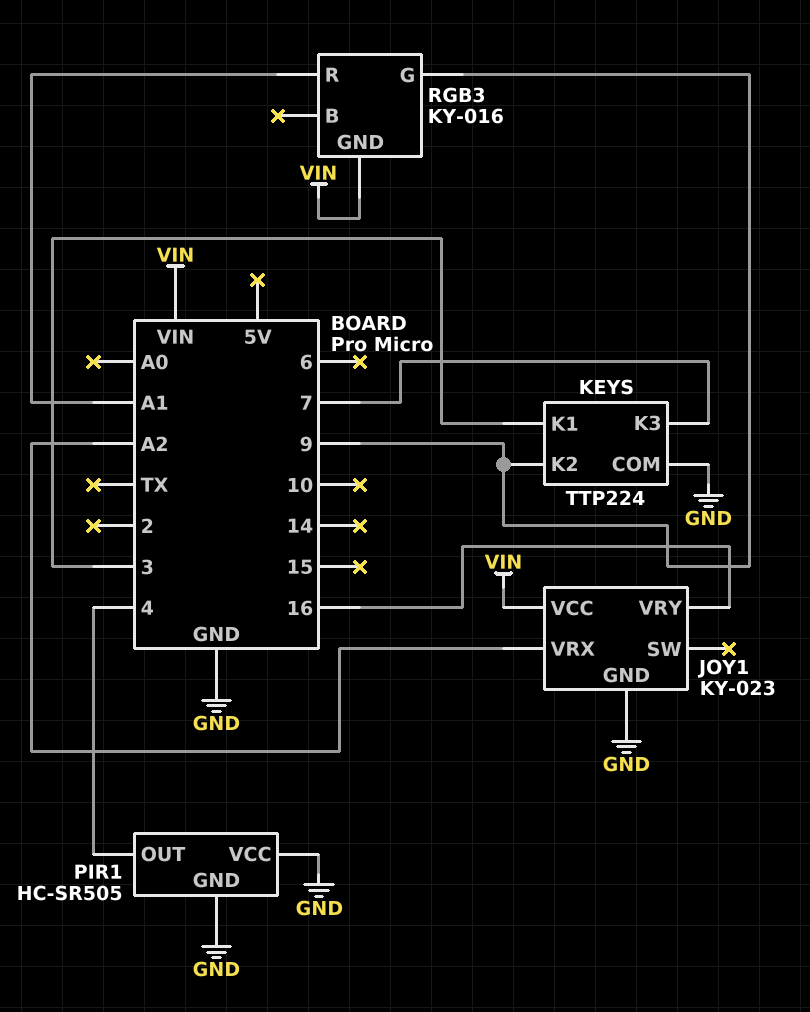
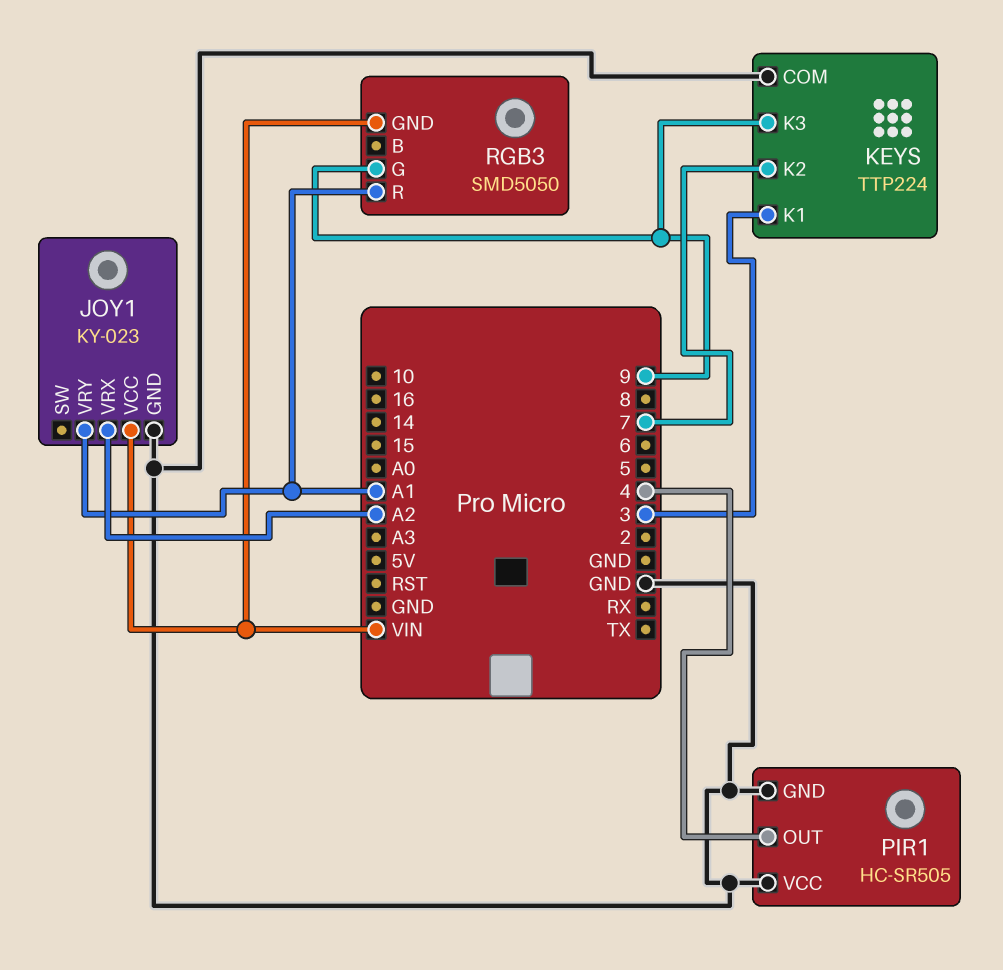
JOY1 pin VRY: 16 -> A1
KEYS pin K2: 9 -> 7
KEYS pin K3: 7 -> 9
RGB3: KY-016 -> SMD5050

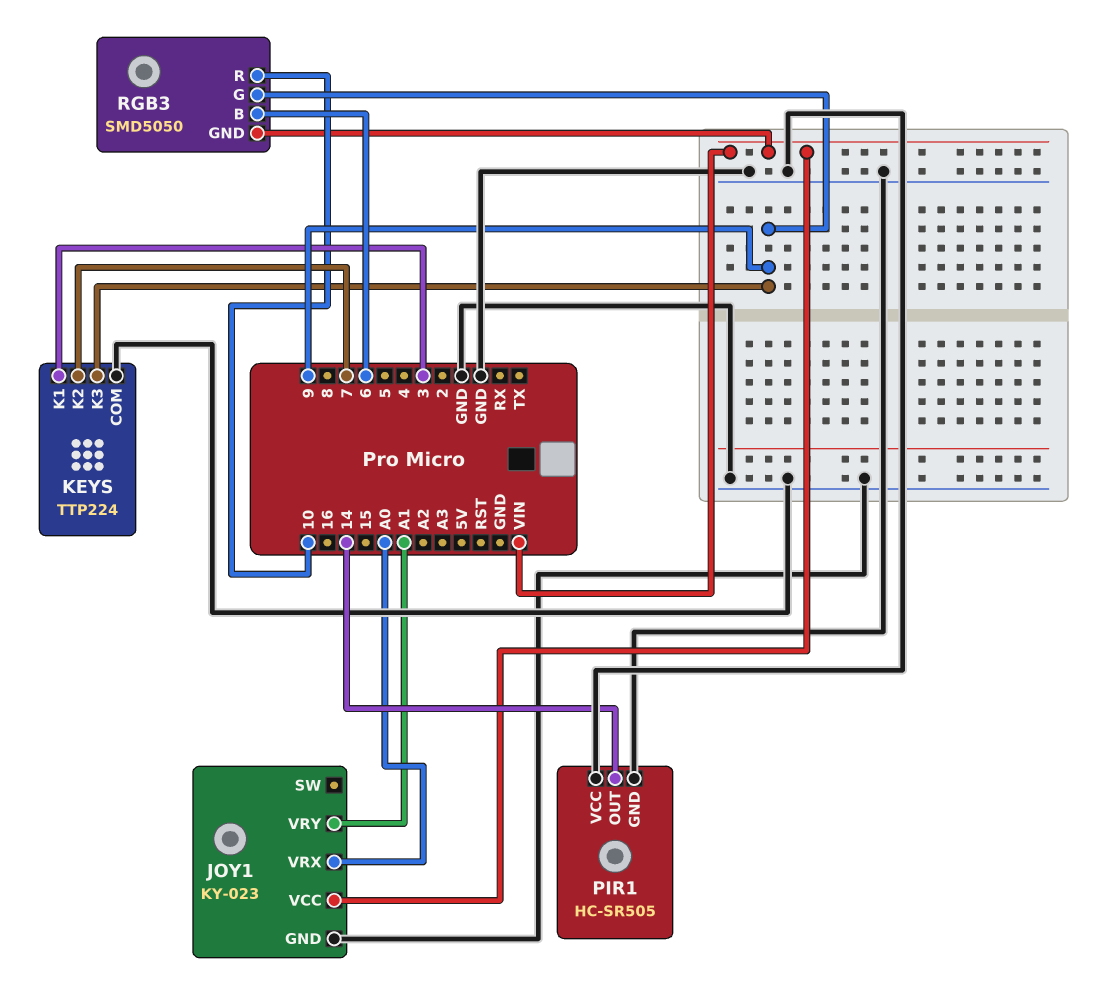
JOY1 pin VRX: A2 -> A0
PIR1 pin OUT: 4 -> 14
RGB3 pin B: none -> 6
RGB3 pin R: A1 -> 10

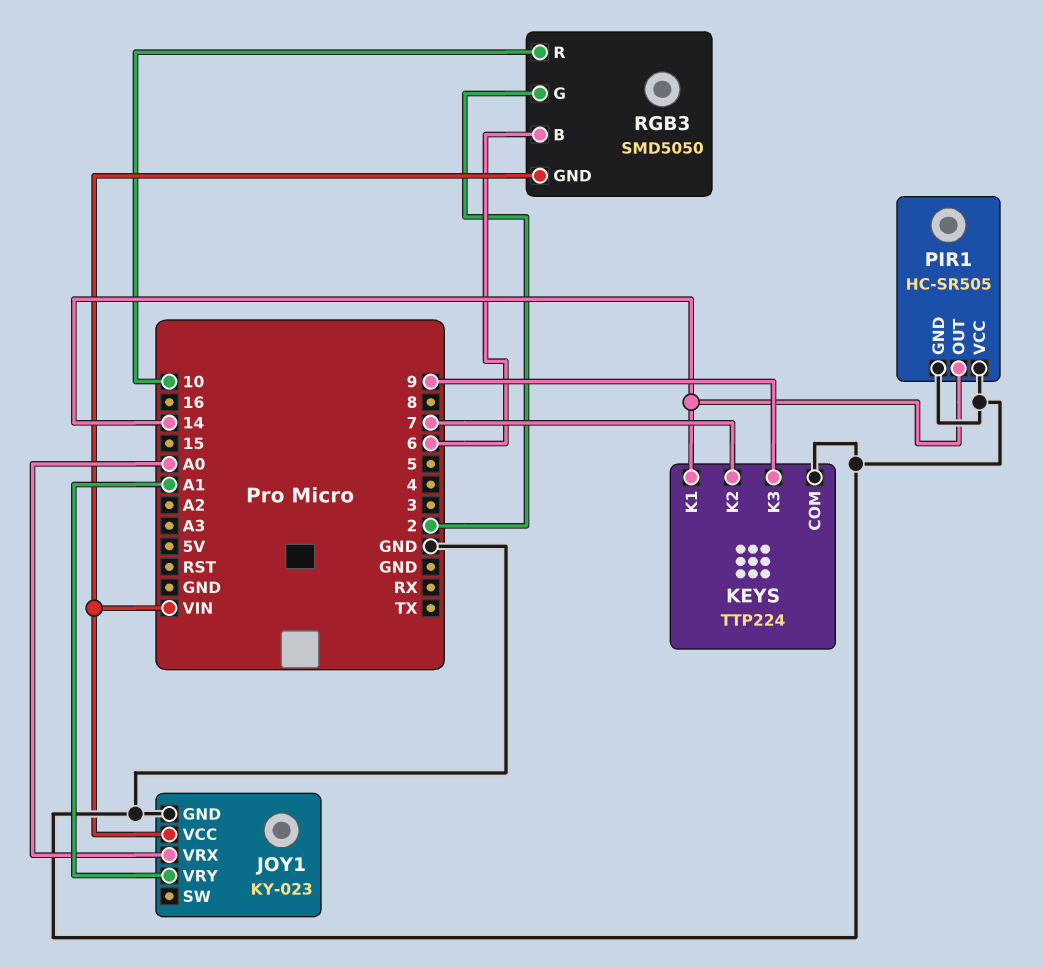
KEYS pin K1: 3 -> 14
RGB3 pin G: 9 -> 2

